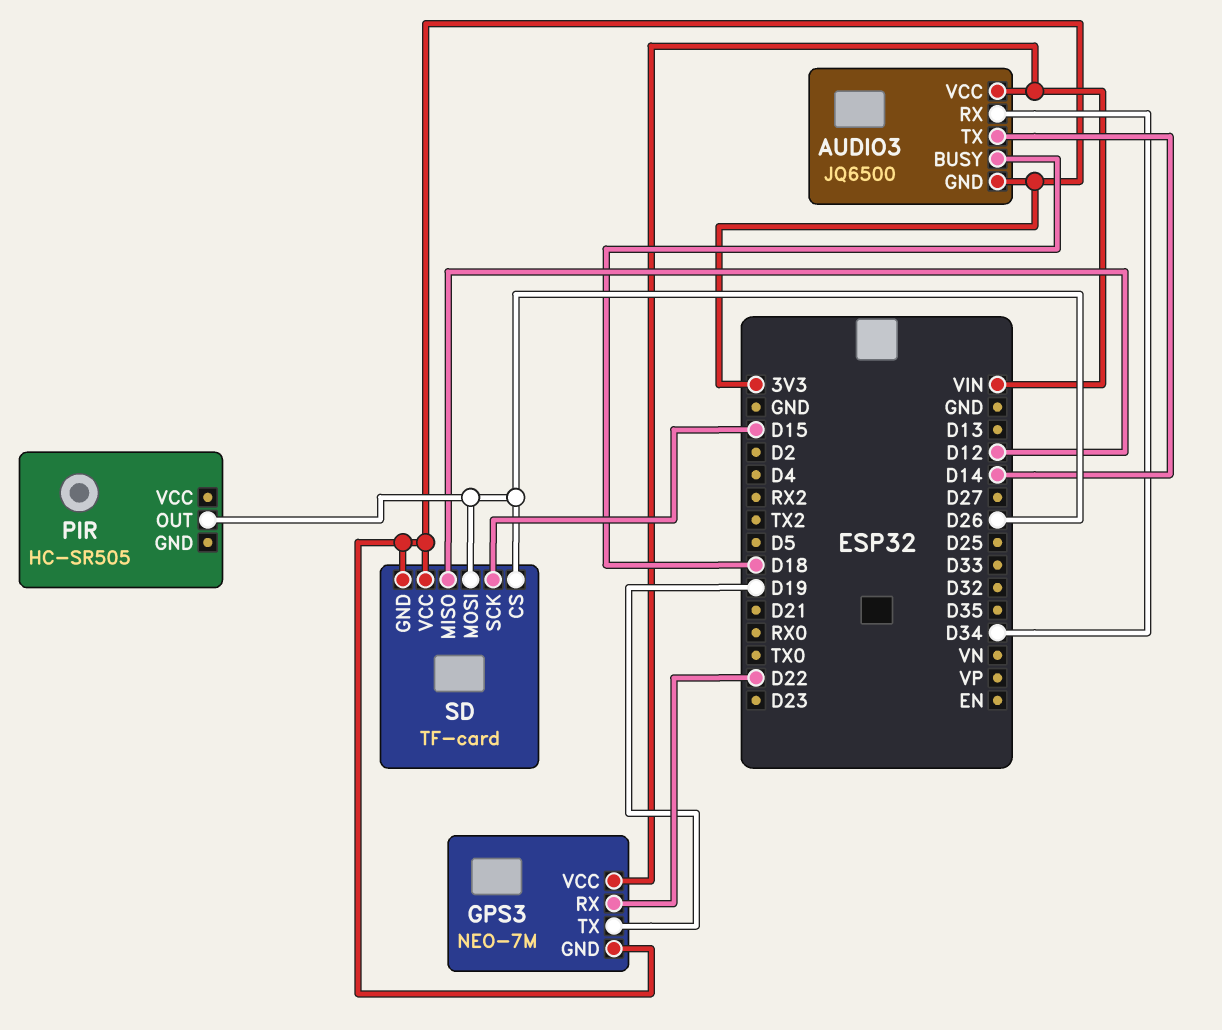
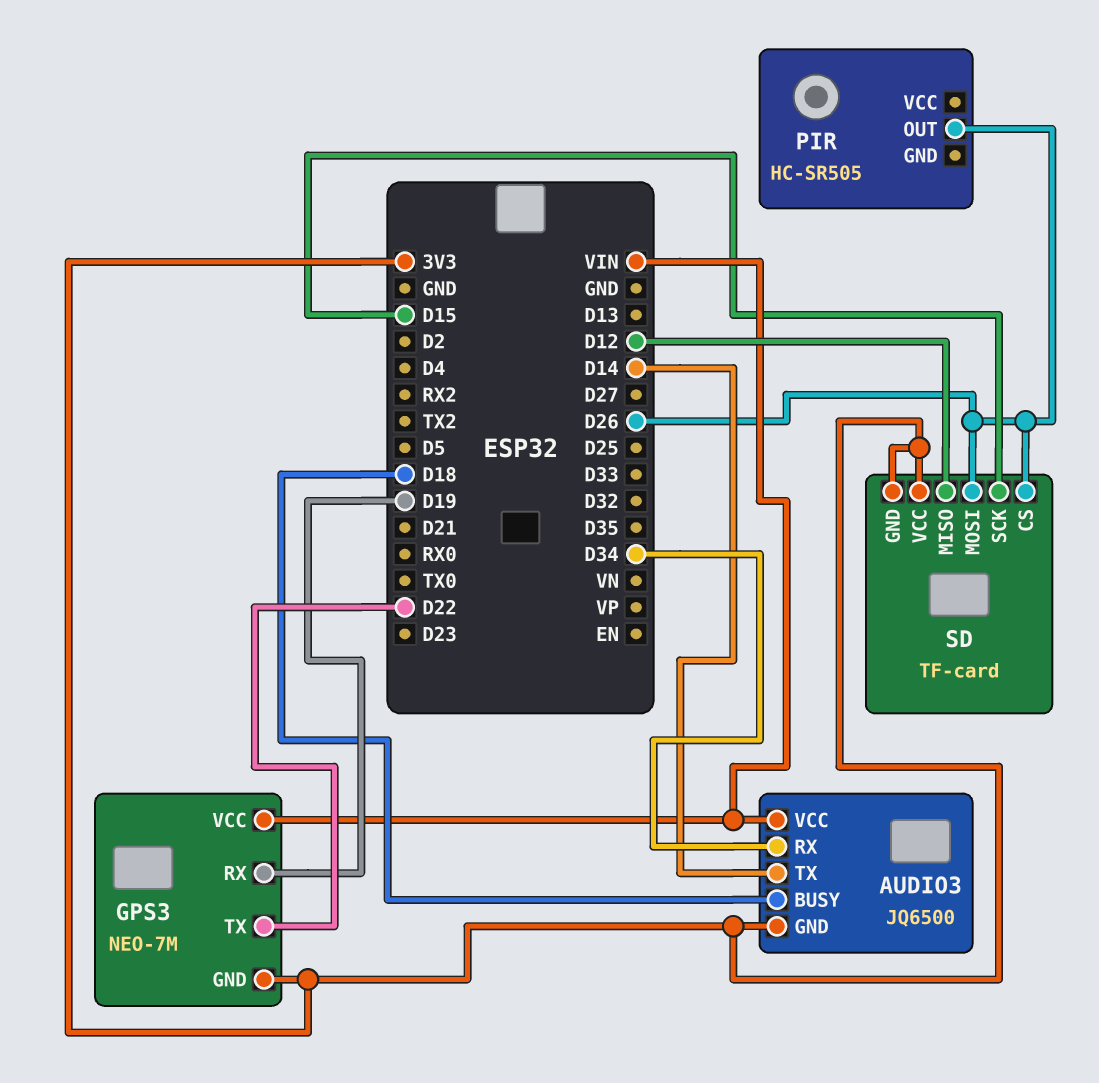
GPS3 pin RX: D22 -> D19
GPS3 pin TX: D19 -> D22

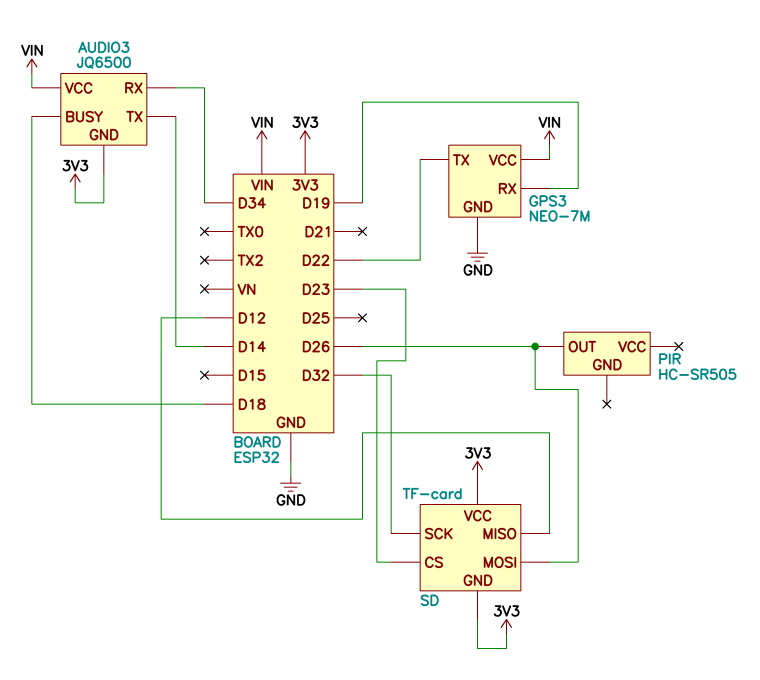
GPS3 pin GND: 3V3 -> GND
SD pin CS: D26 -> D23
SD pin SCK: D15 -> D32

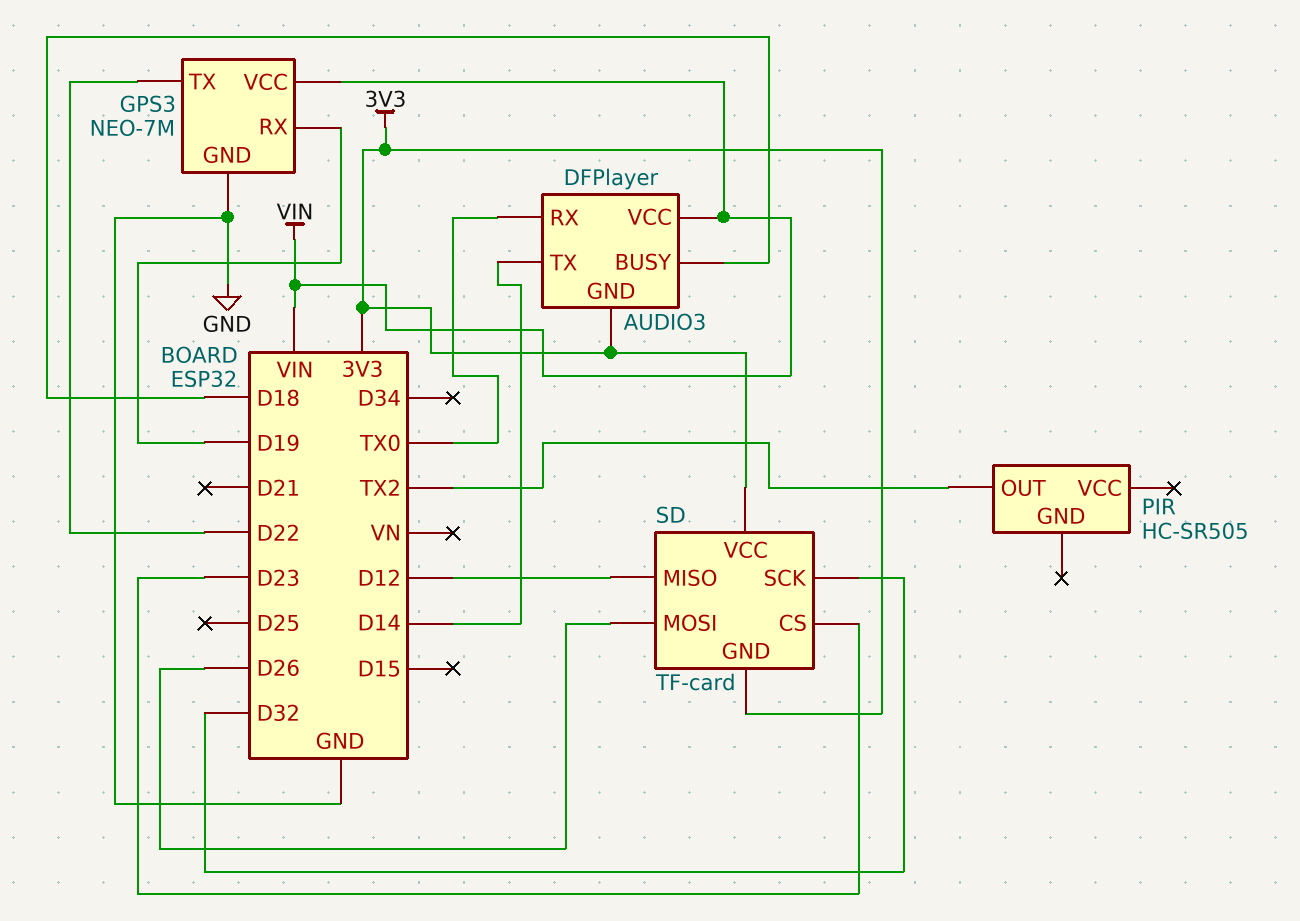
AUDIO3: JQ6500 -> DFPlayer
AUDIO3 pin RX: D34 -> TX0
PIR pin OUT: D26 -> TX2

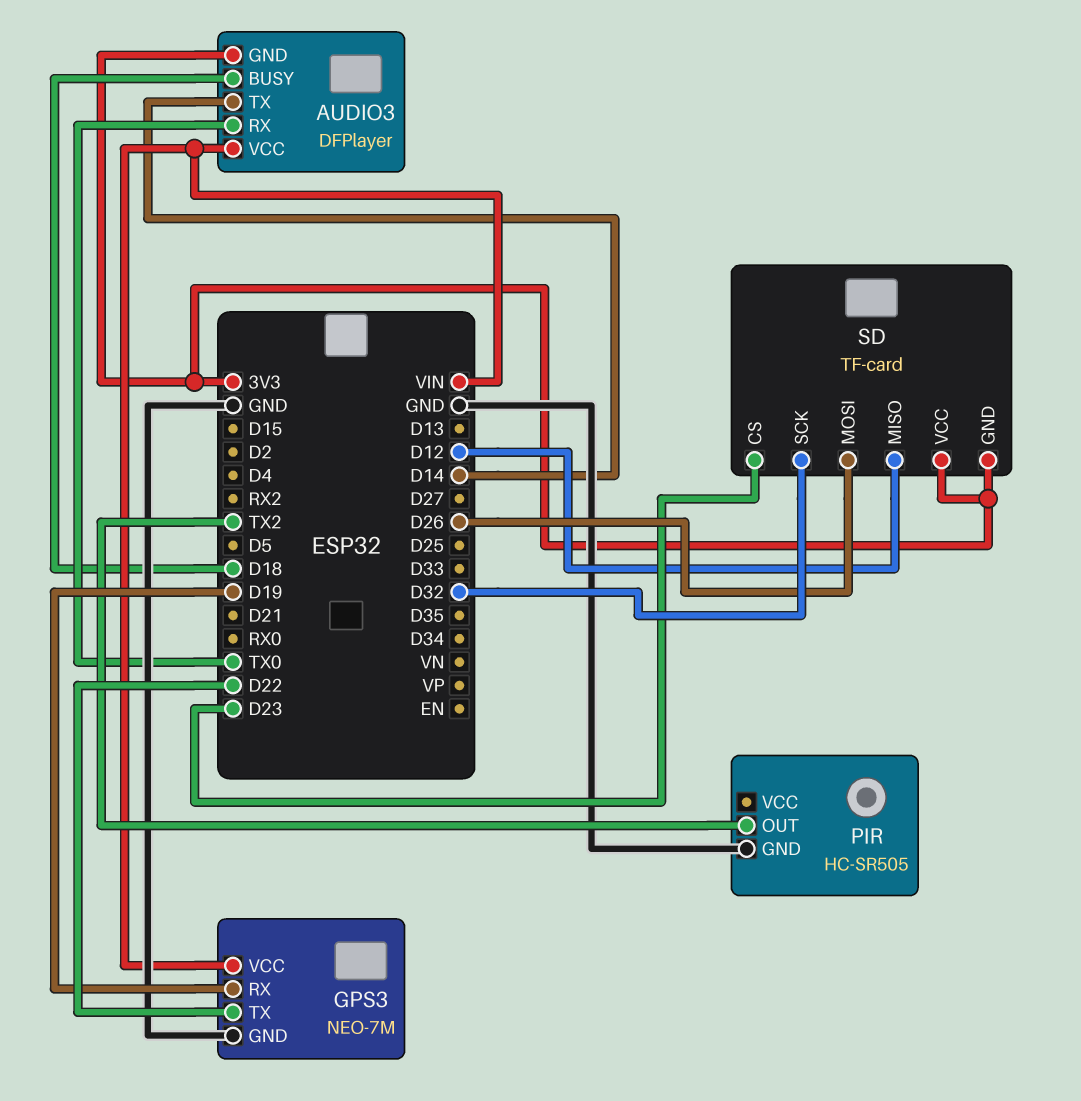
PIR pin GND: none -> GND

